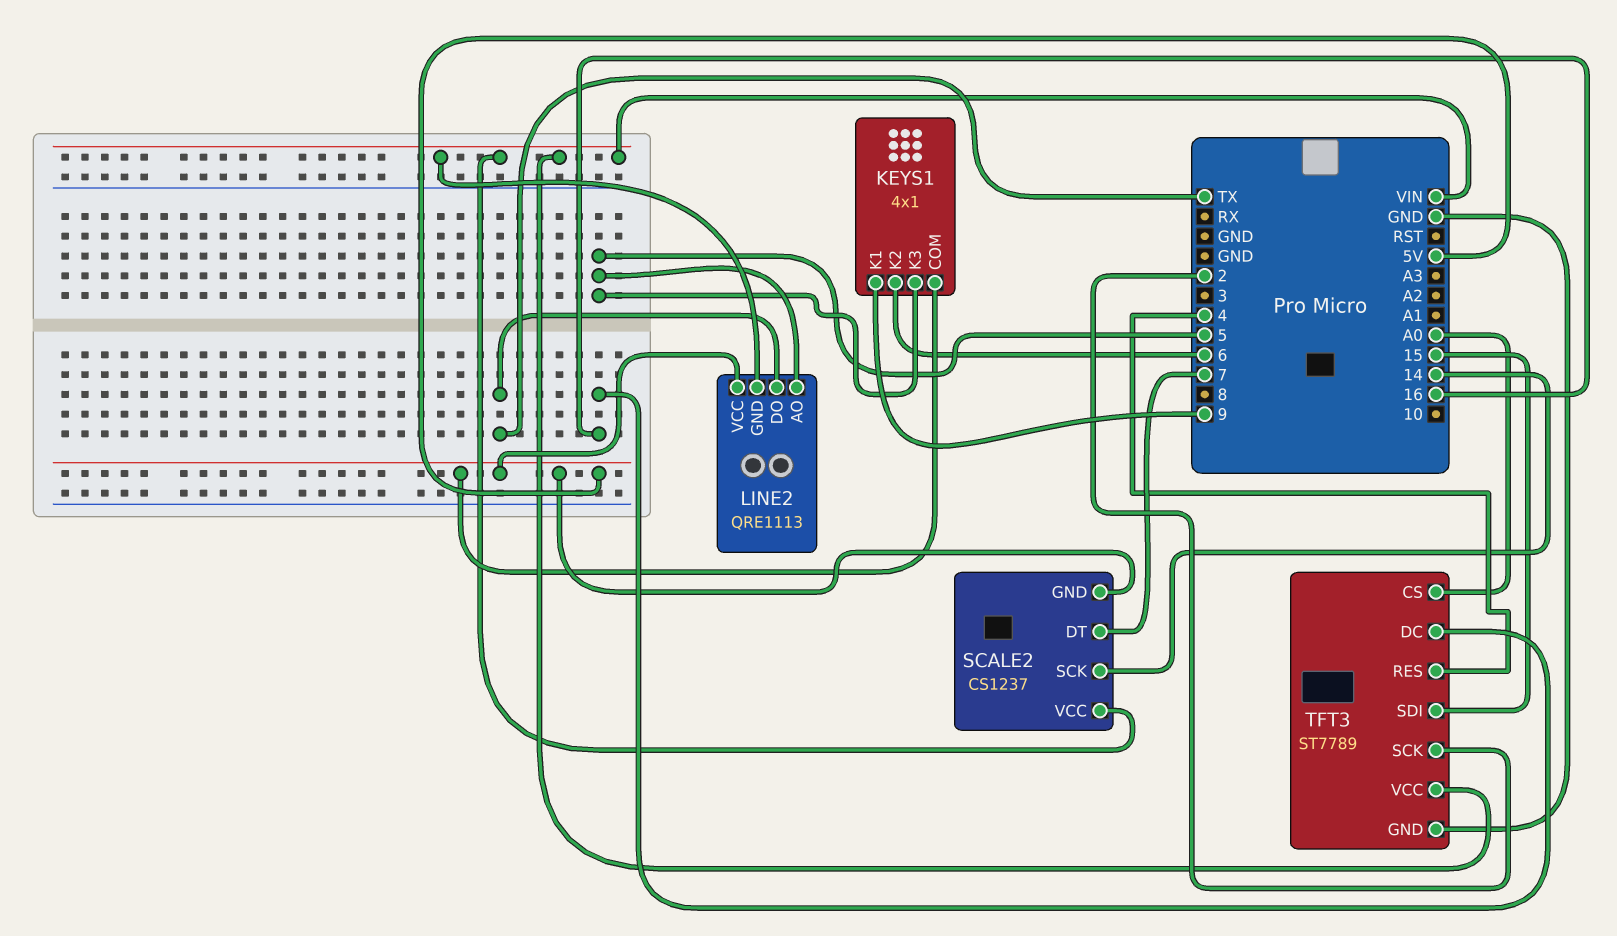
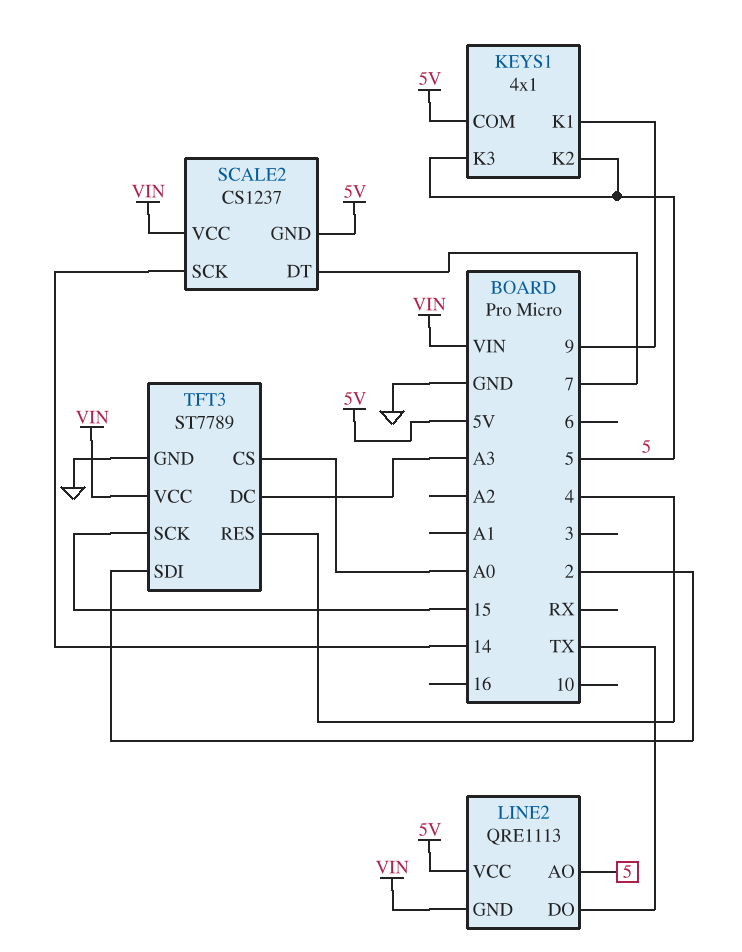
KEYS1 pin K2: 6 -> 5
TFT3 pin DC: 16 -> A3
TFT3 pin SCK: 2 -> 15
TFT3 pin SDI: 15 -> 2

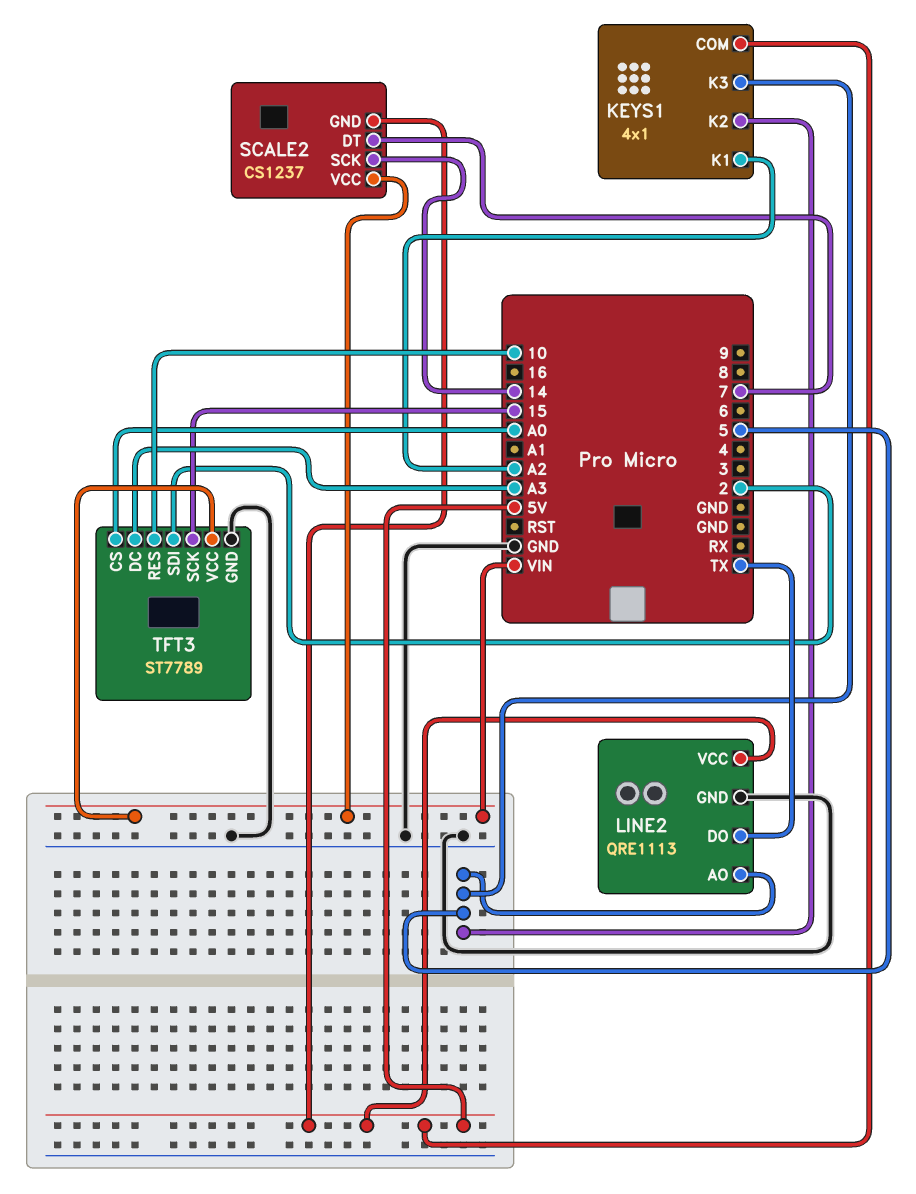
KEYS1 pin K1: 9 -> A2
LINE2 pin GND: VIN -> GND
TFT3 pin RES: 4 -> 10

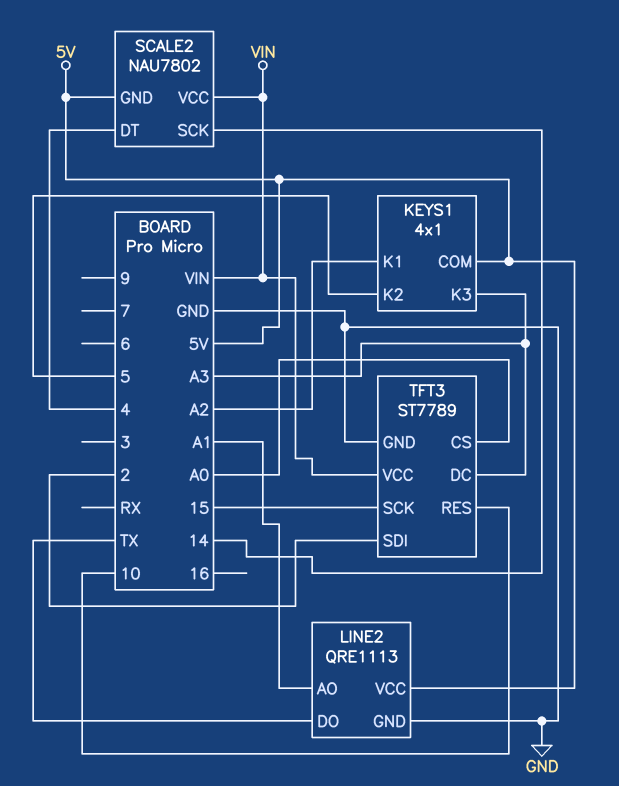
KEYS1 pin K3: 5 -> A3
LINE2 pin AO: 5 -> A1
SCALE2: CS1237 -> NAU7802
SCALE2 pin DT: 7 -> 4

